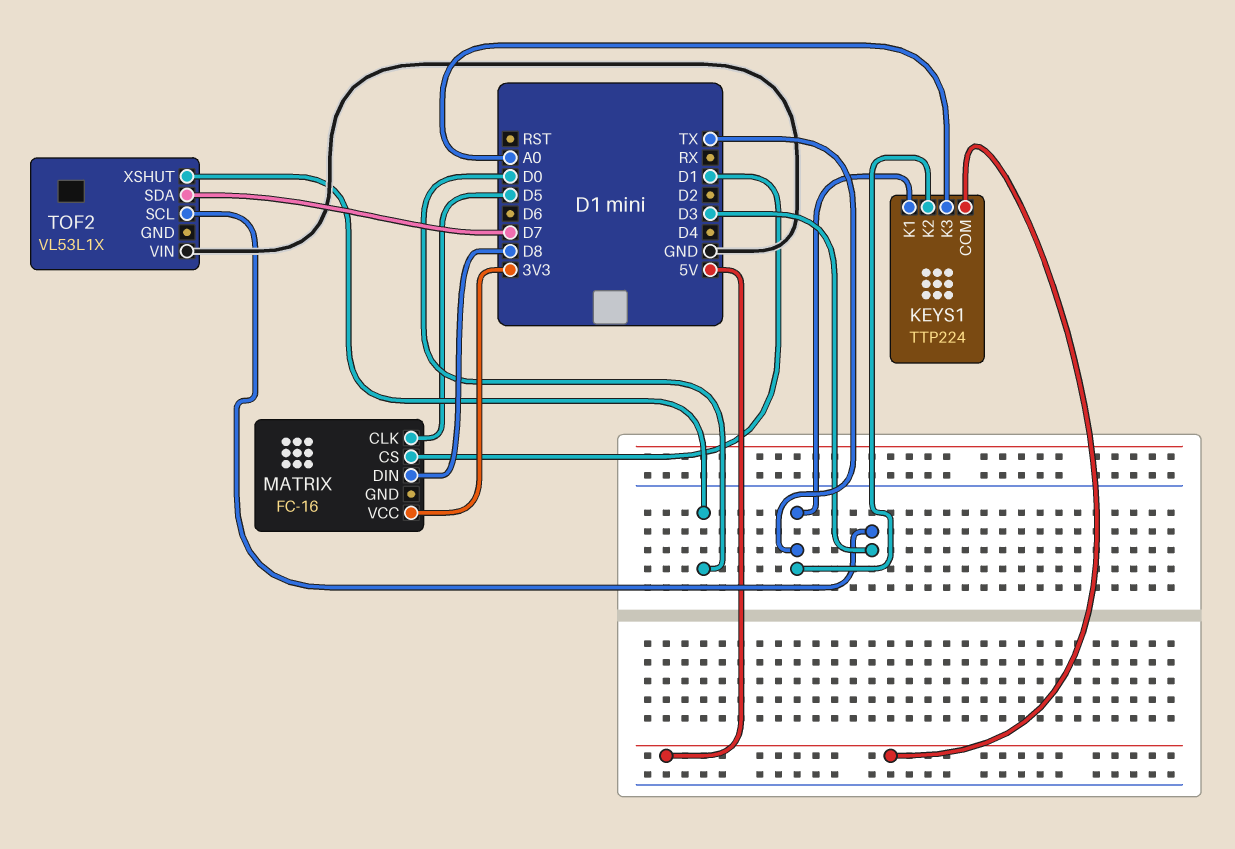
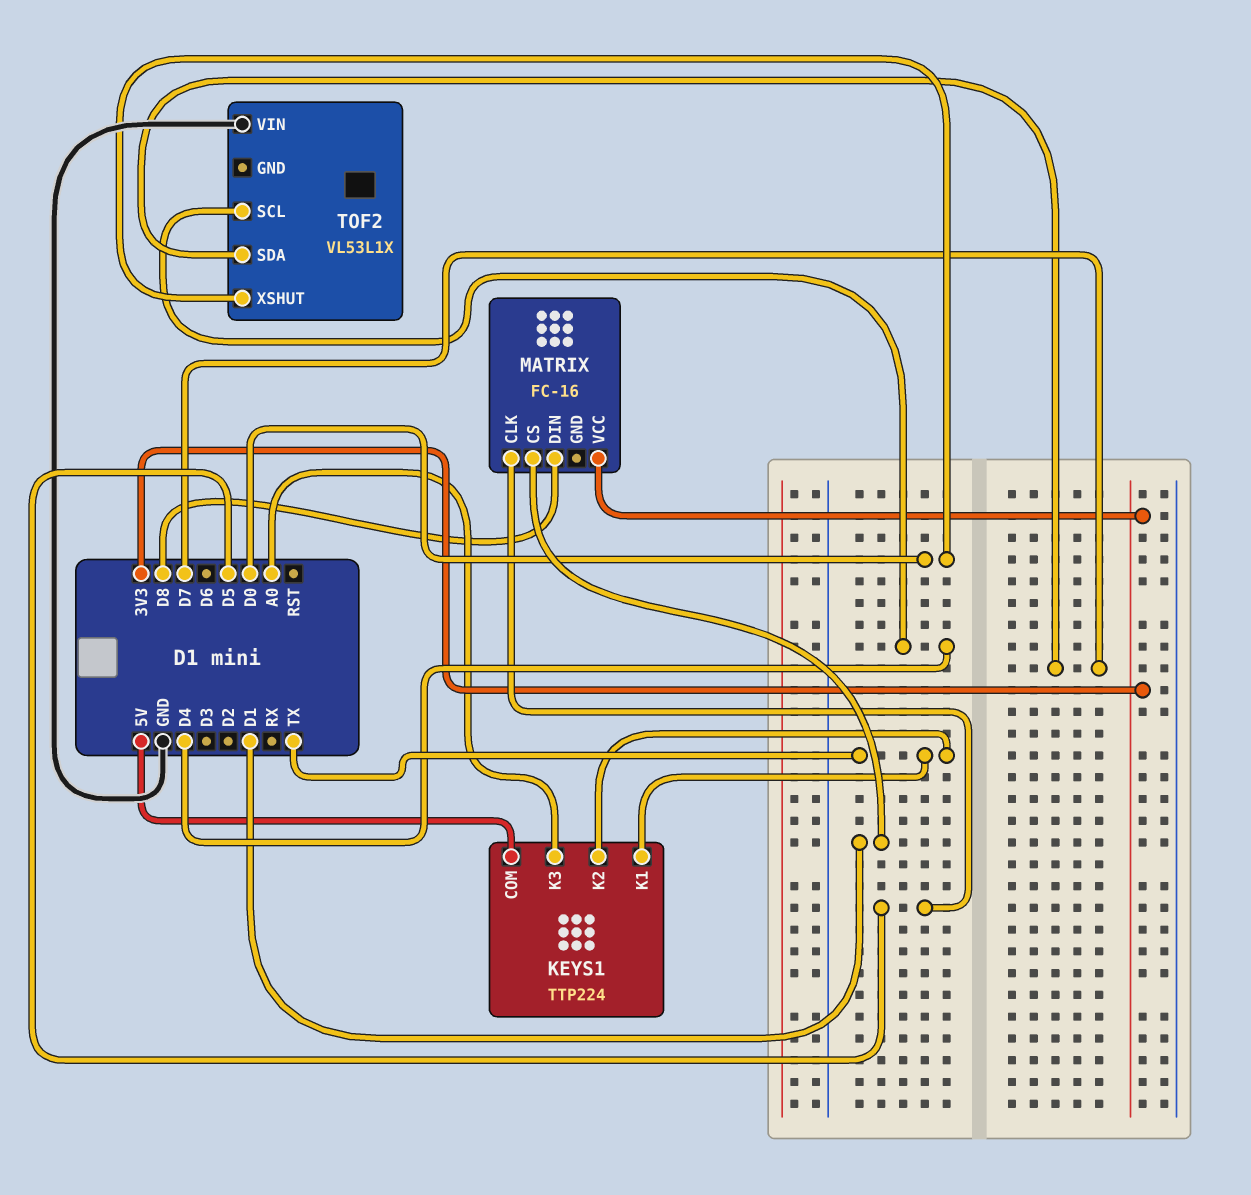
TOF2 pin SCL: D3 -> D4

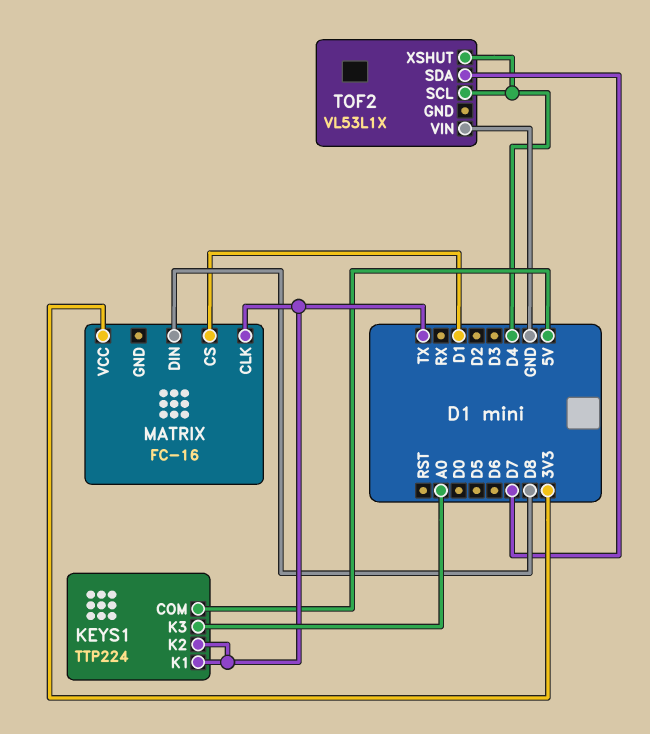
MATRIX pin CLK: D5 -> TX
TOF2 pin XSHUT: D0 -> D4

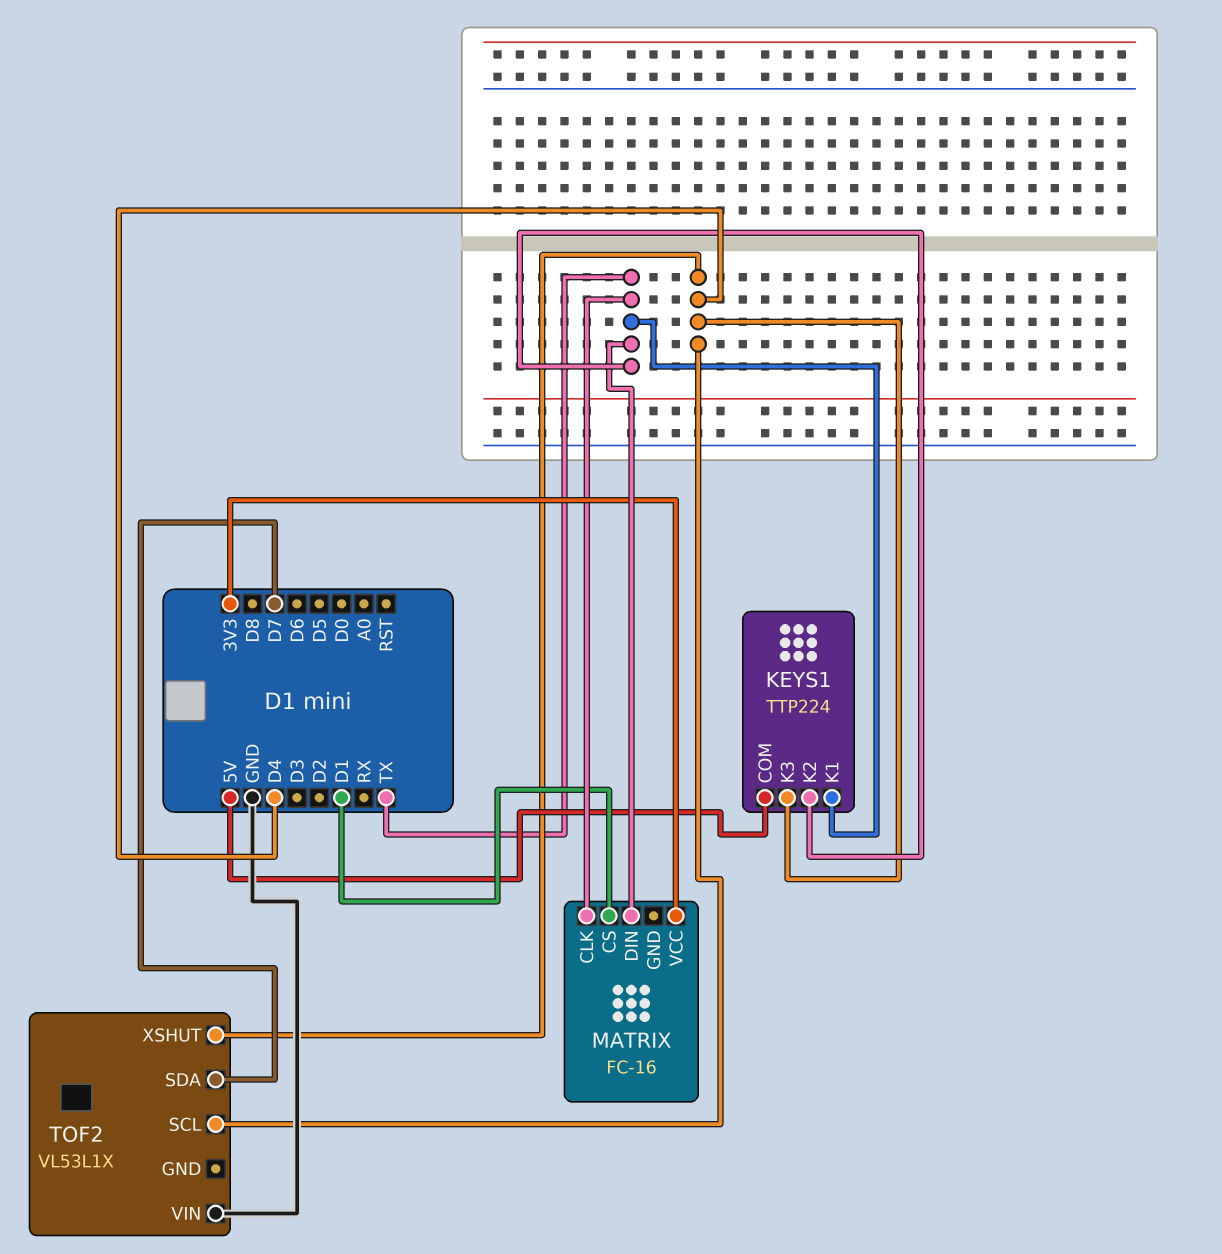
KEYS1 pin K3: A0 -> D4
MATRIX pin DIN: D8 -> TX

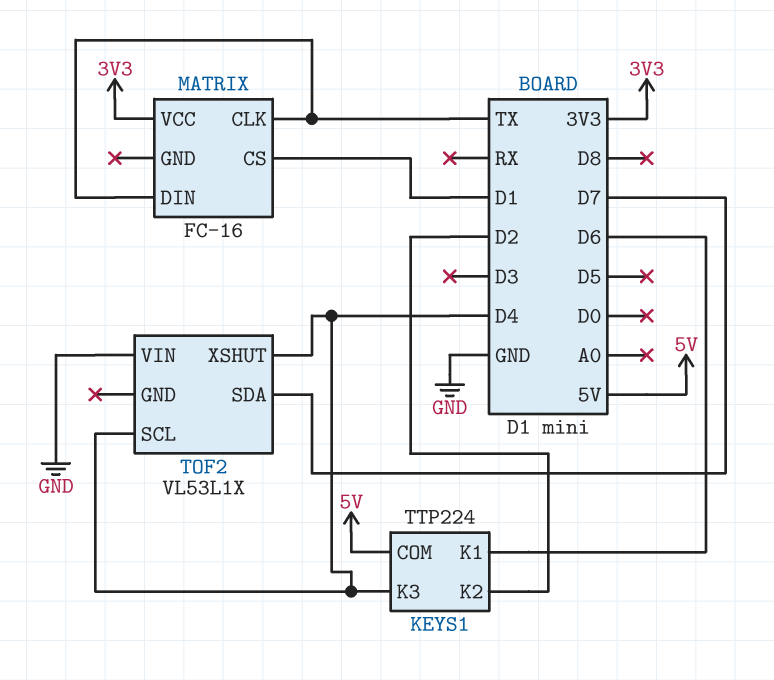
KEYS1 pin K1: TX -> D6
KEYS1 pin K2: TX -> D2

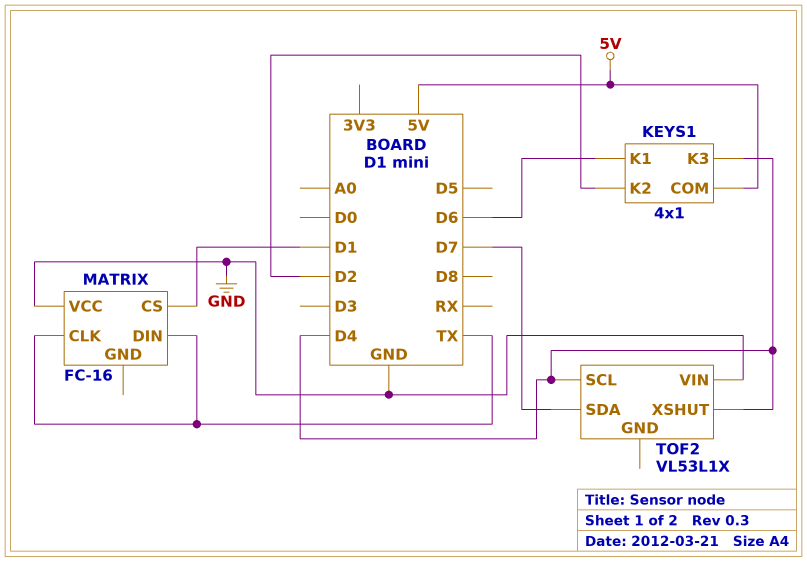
KEYS1: TTP224 -> 4x1
MATRIX pin VCC: 3V3 -> GND

